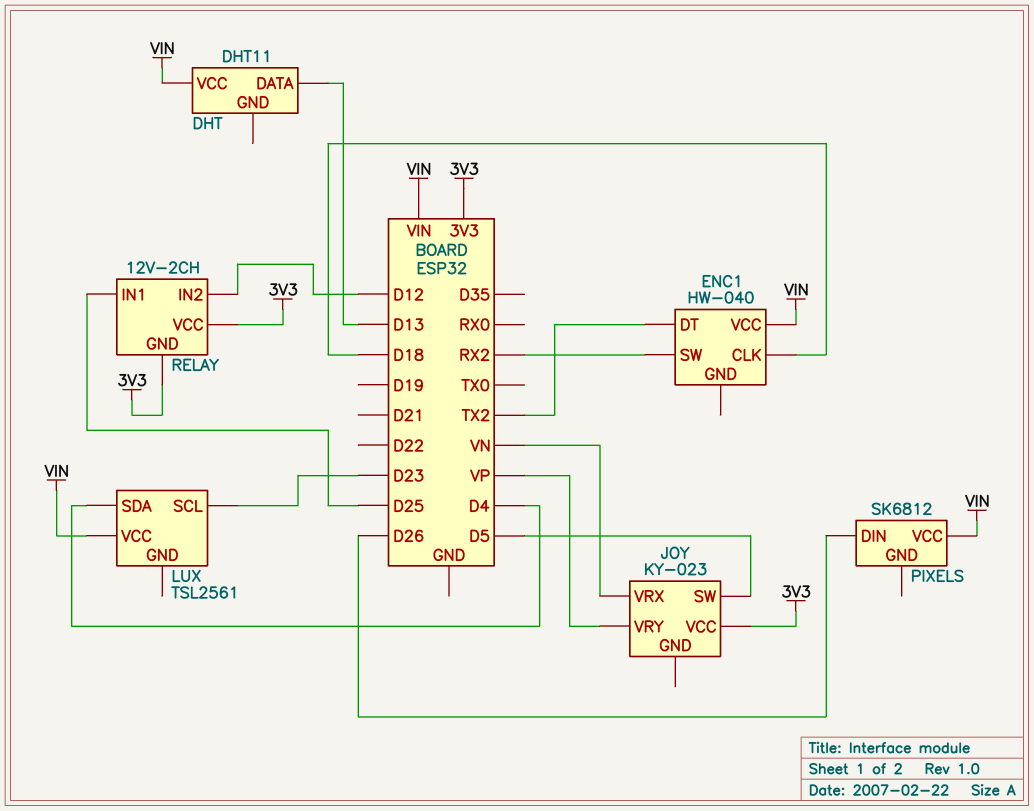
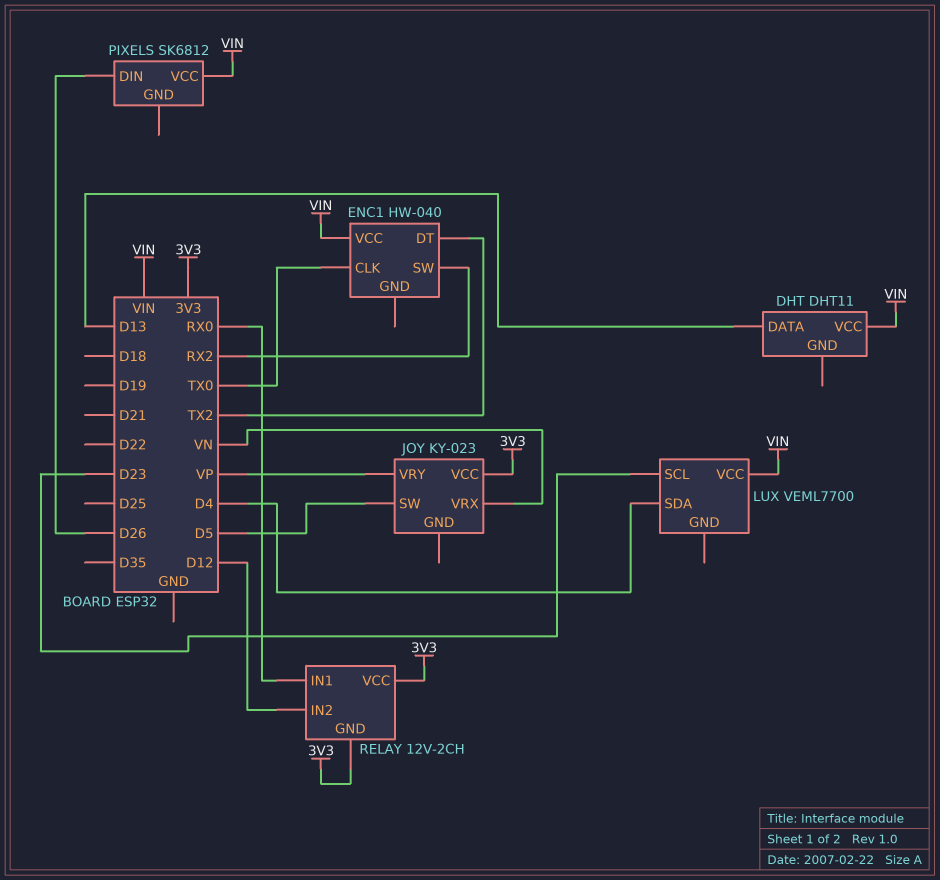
ENC1 pin CLK: D18 -> TX0
LUX: TSL2561 -> VEML7700
RELAY pin IN1: D25 -> RX0

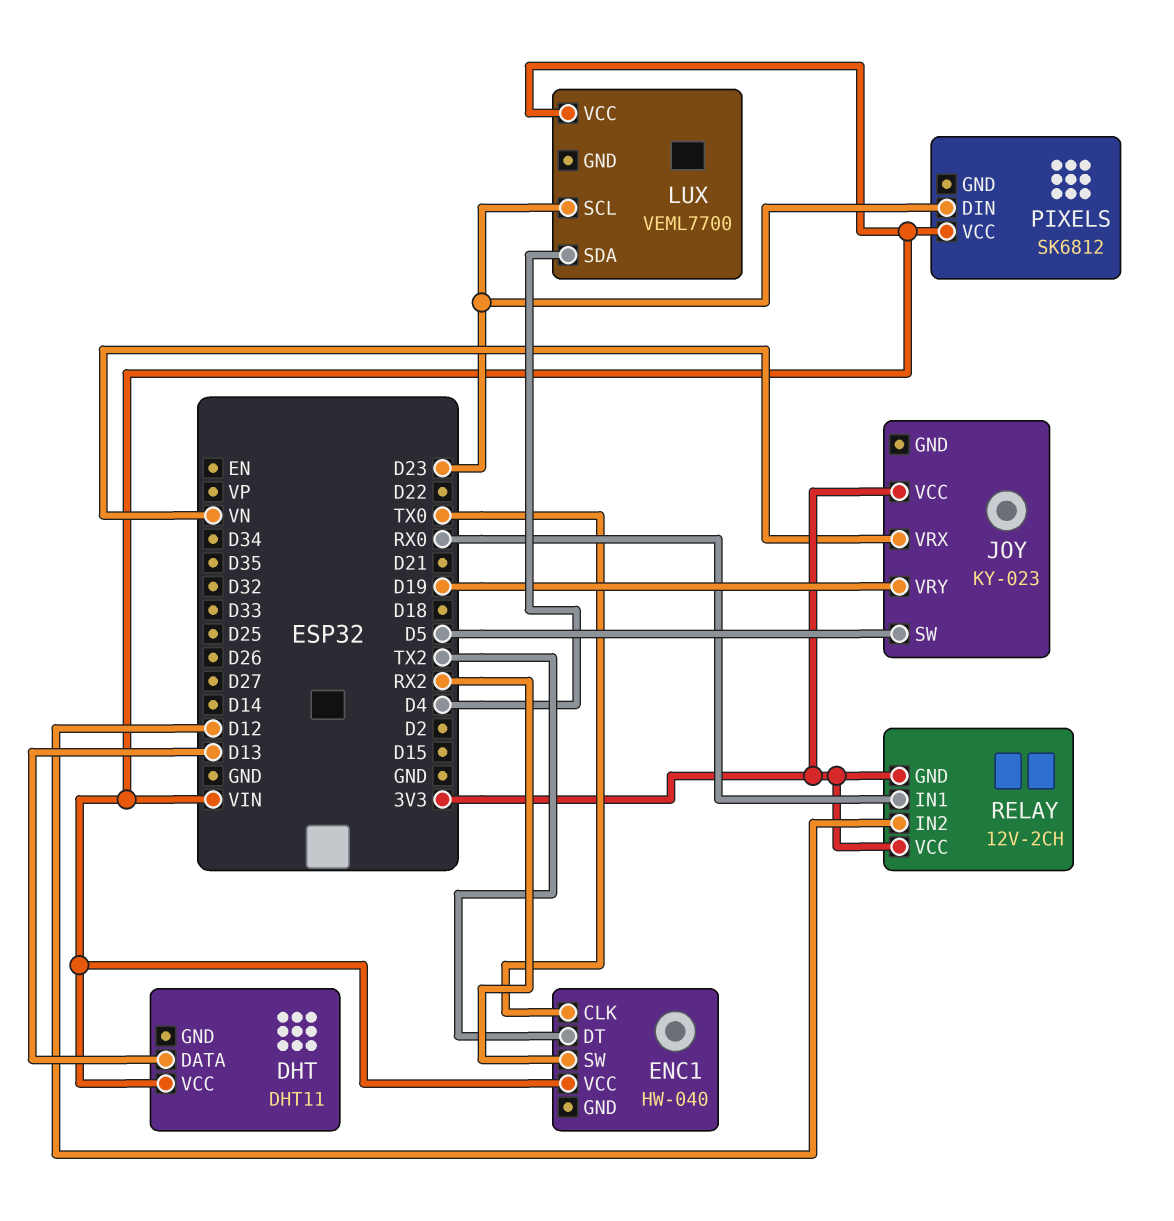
JOY pin VRY: VP -> D19
PIXELS pin DIN: D26 -> D23

